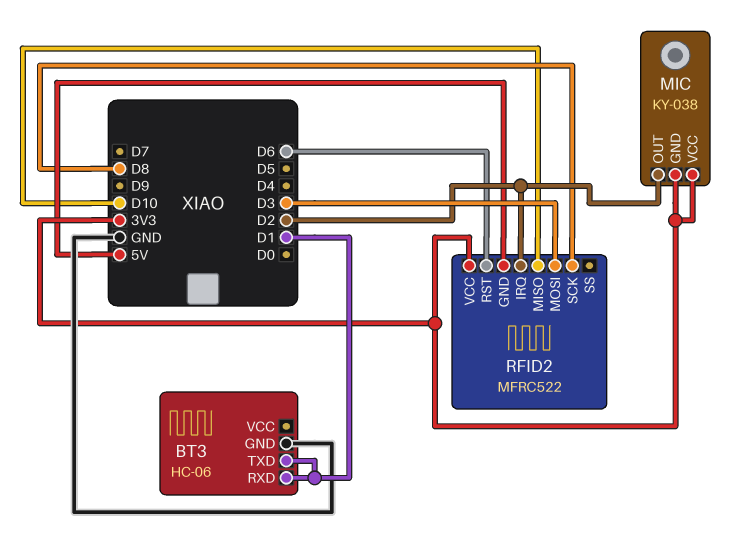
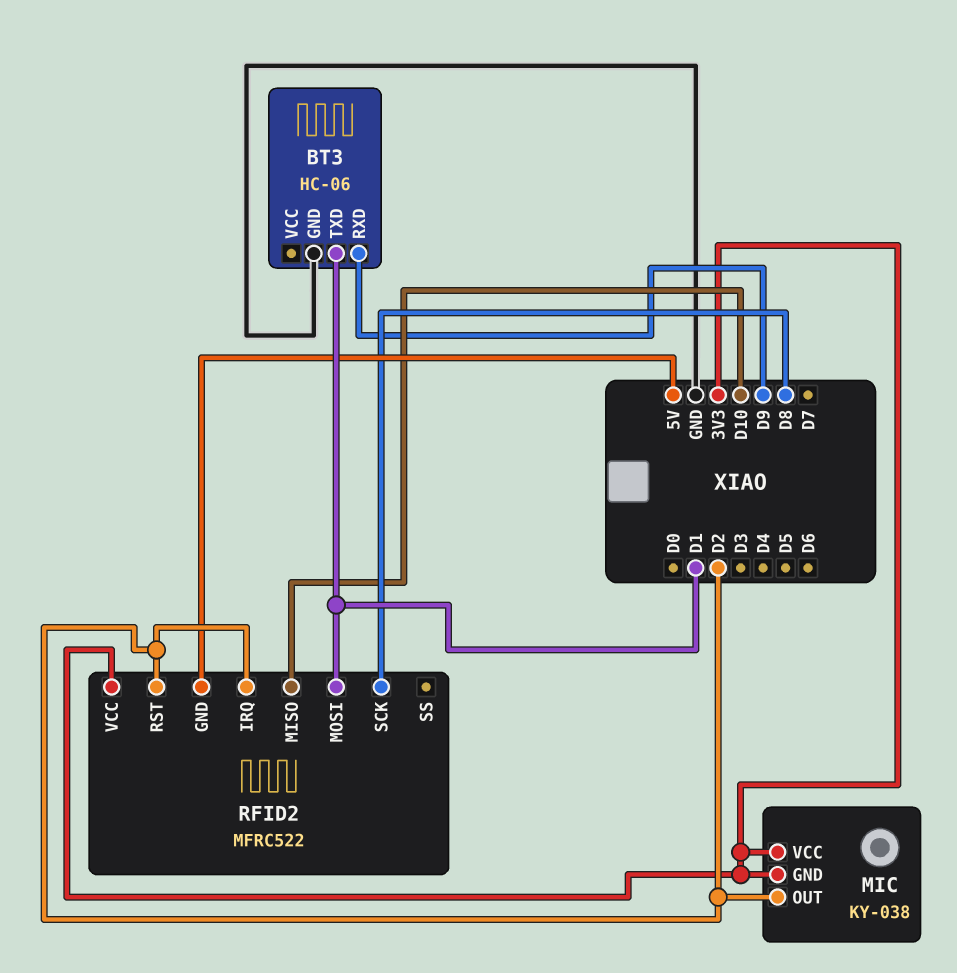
BT3 pin RXD: D1 -> D9
RFID2 pin MOSI: D3 -> D1
RFID2 pin RST: D6 -> D2

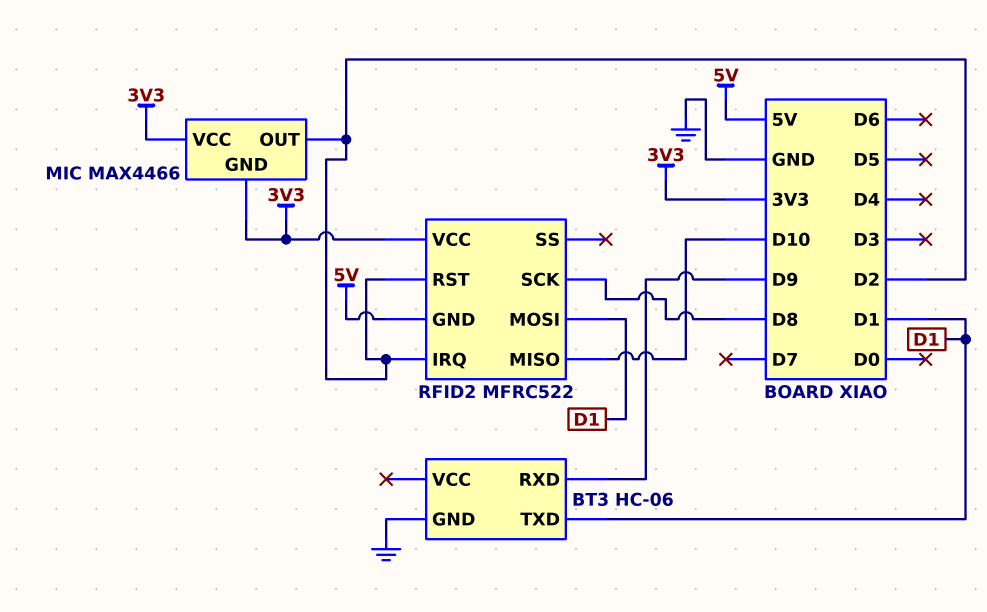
MIC: KY-038 -> MAX4466

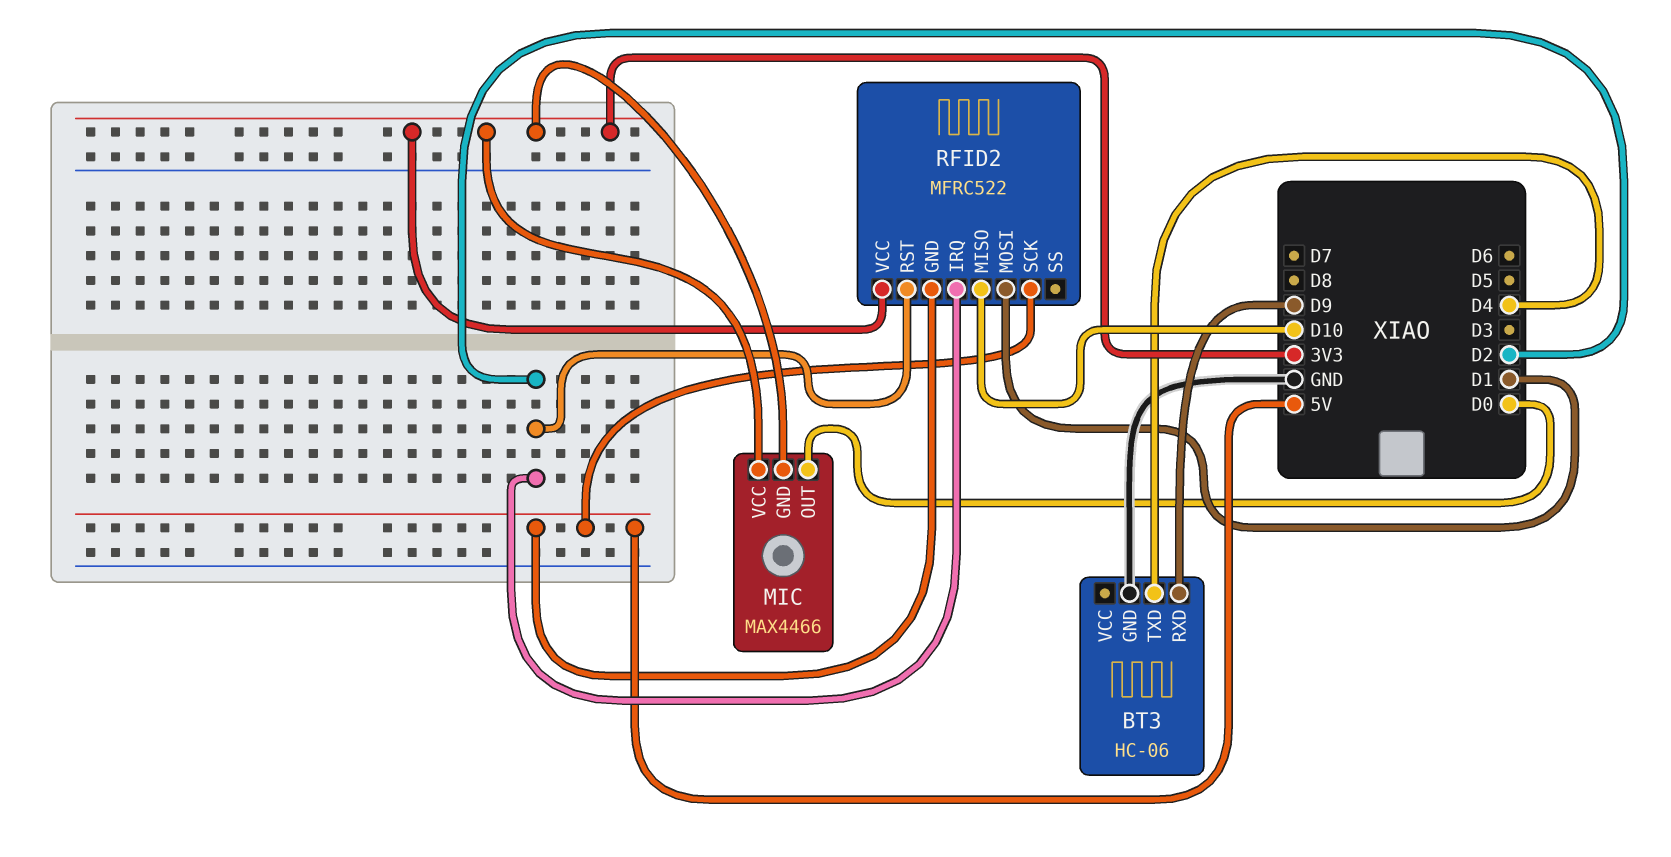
BT3 pin TXD: D1 -> D4
MIC pin OUT: D2 -> D0
RFID2 pin SCK: D8 -> 5V

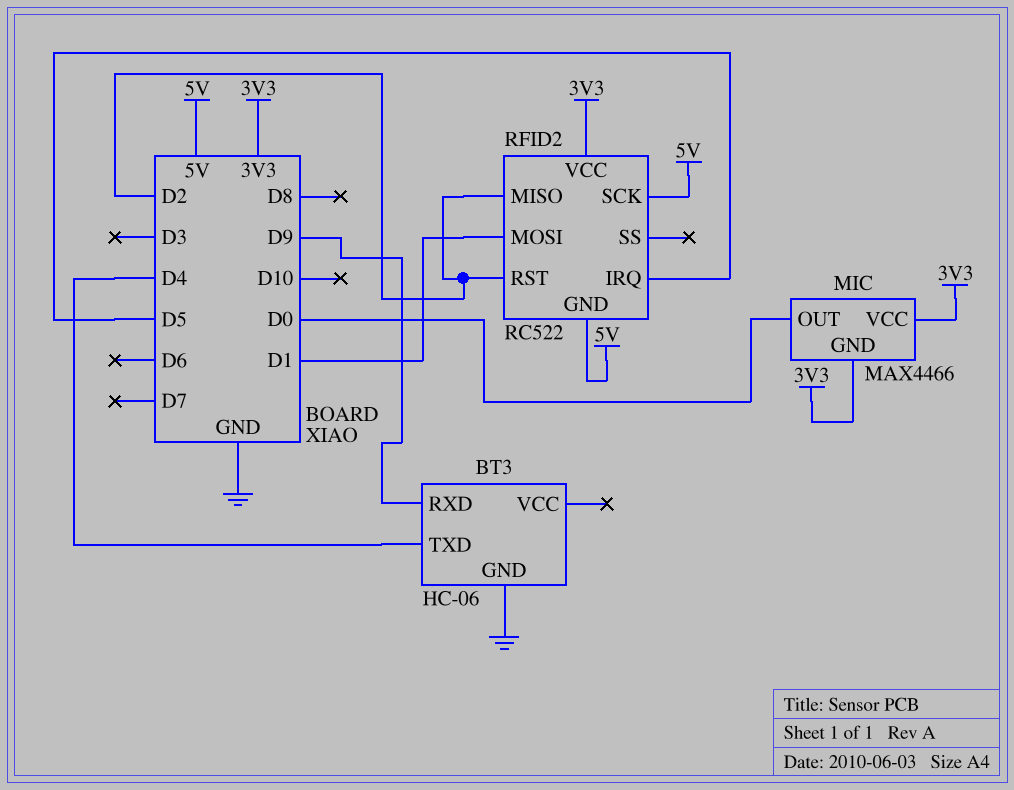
RFID2: MFRC522 -> RC522
RFID2 pin IRQ: D2 -> D5
RFID2 pin MISO: D10 -> D2

